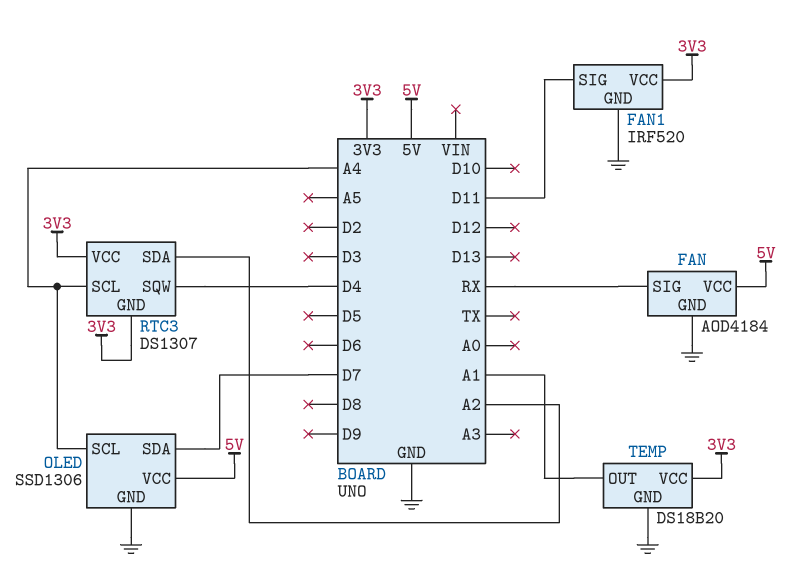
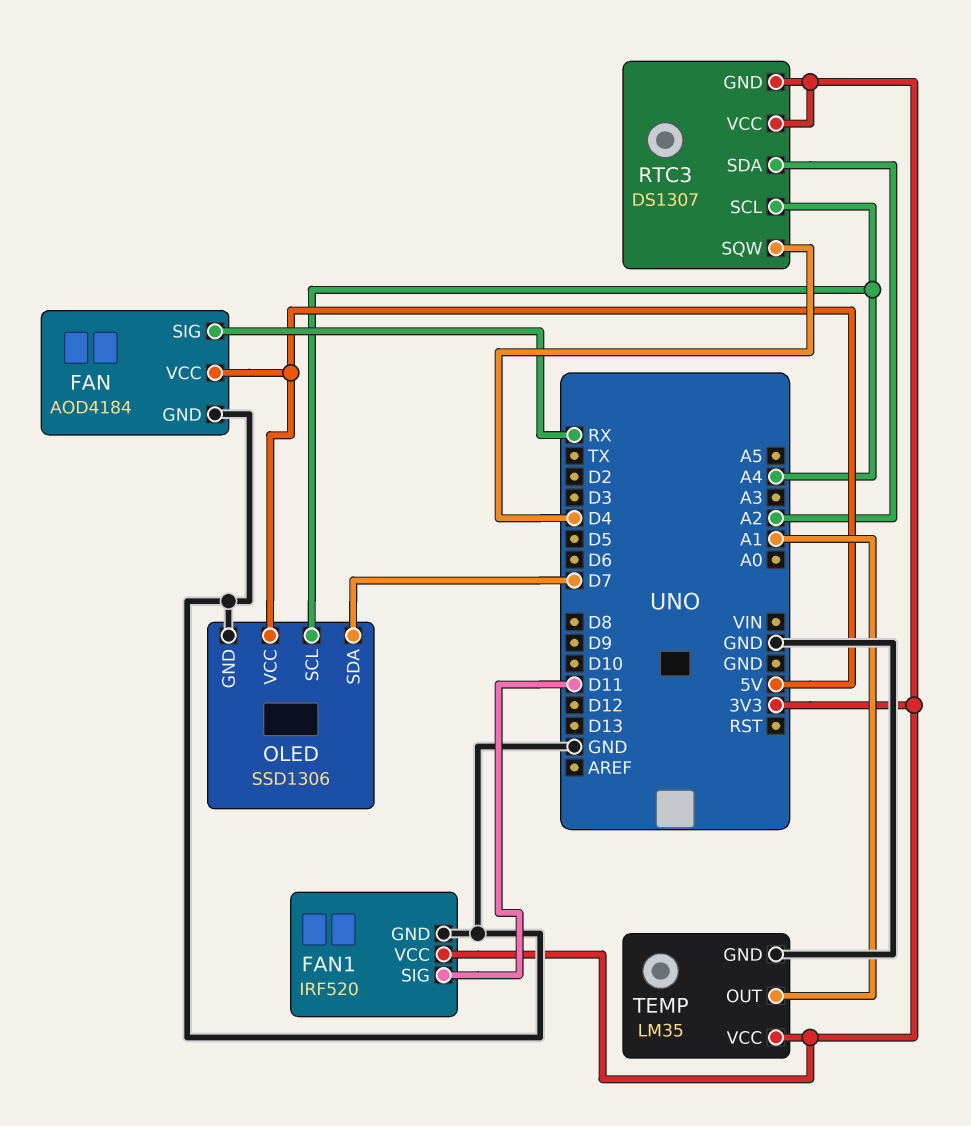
TEMP: DS18B20 -> LM35

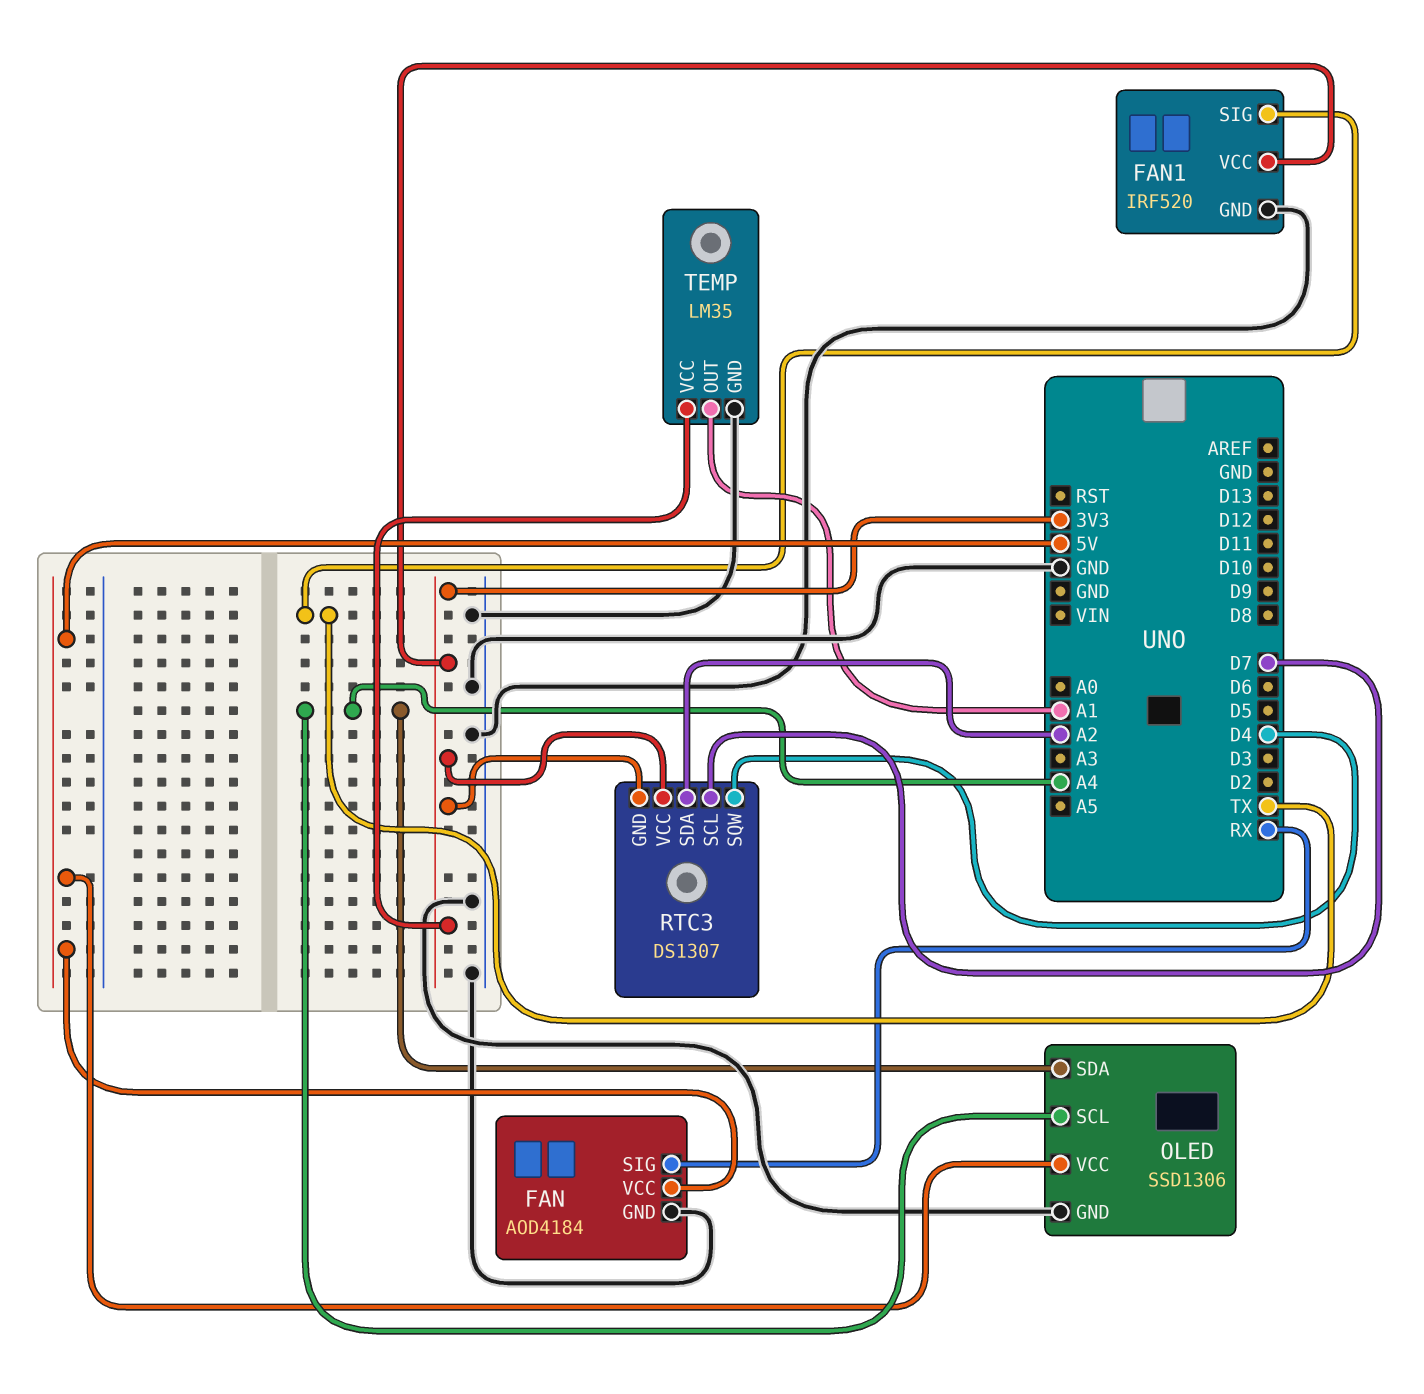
FAN1 pin SIG: D11 -> TX
OLED pin SDA: D7 -> A4
RTC3 pin SCL: A4 -> D7

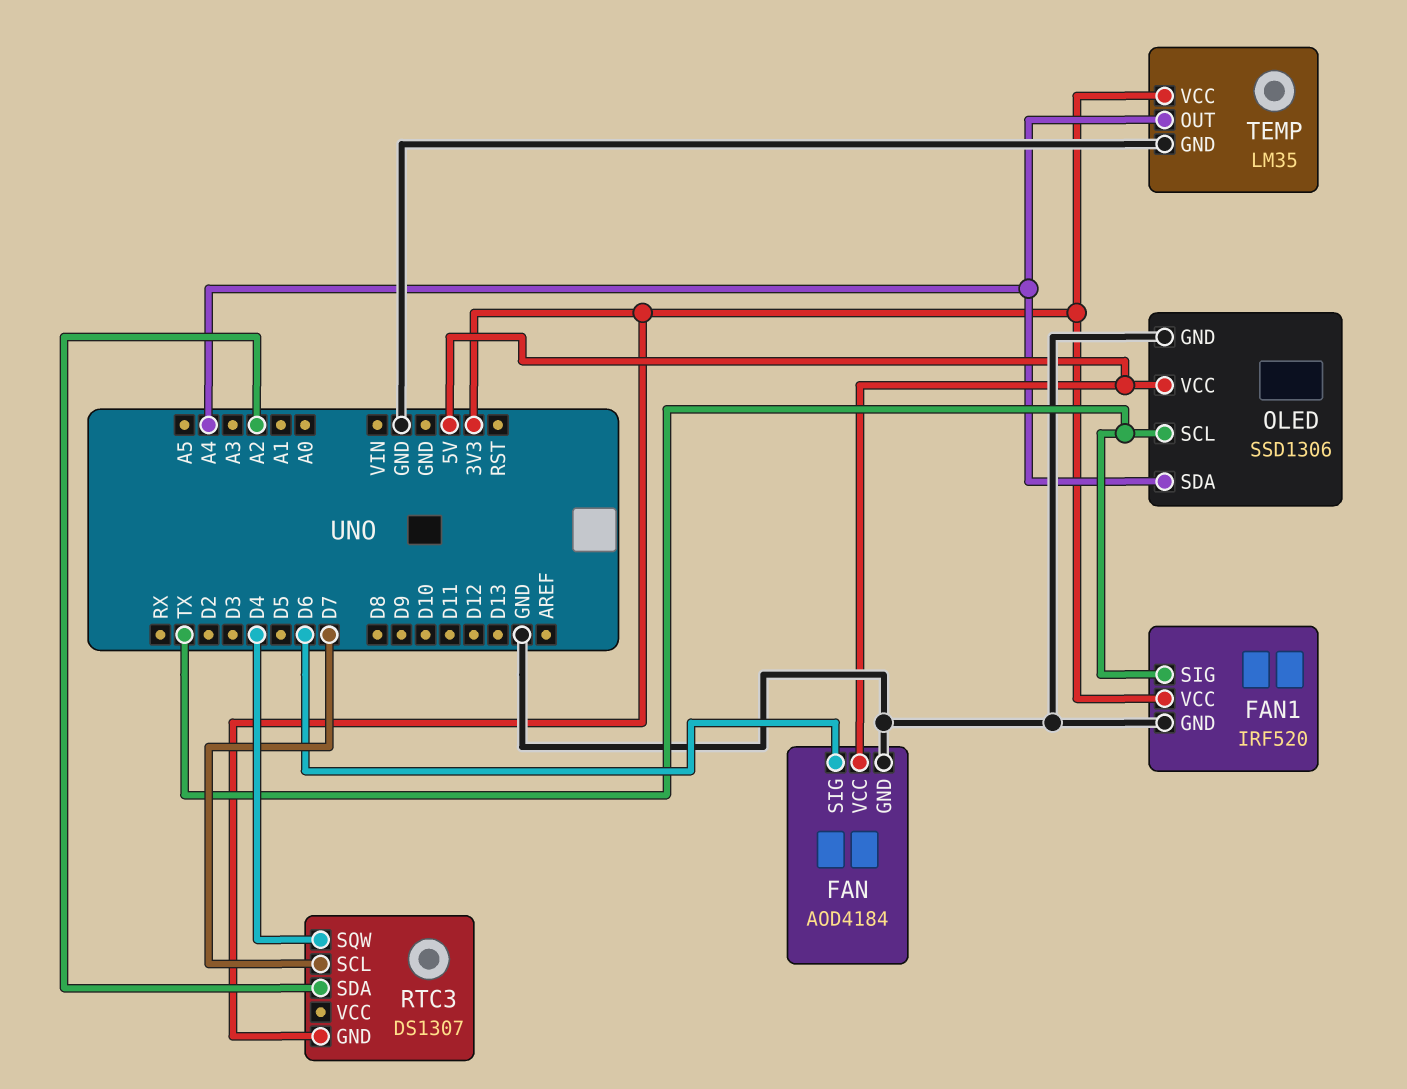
FAN pin SIG: RX -> D6
OLED pin SCL: A4 -> TX
RTC3 pin VCC: 3V3 -> none
TEMP pin OUT: A1 -> A4

